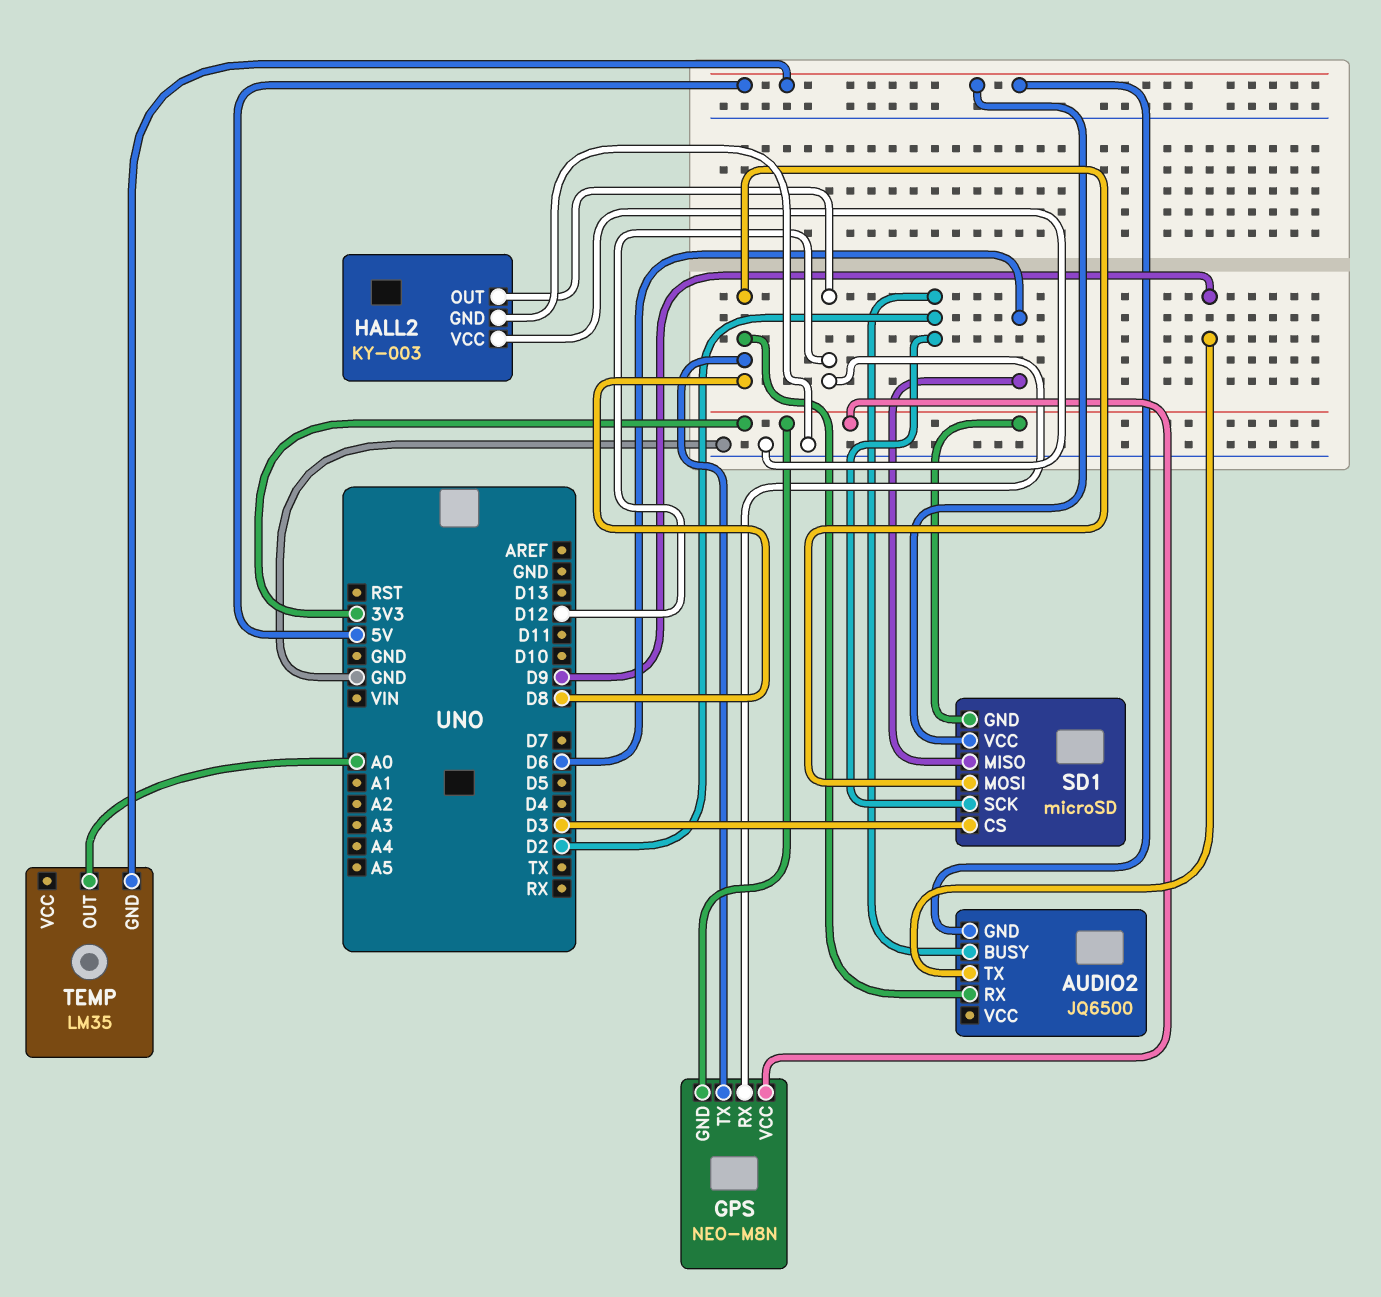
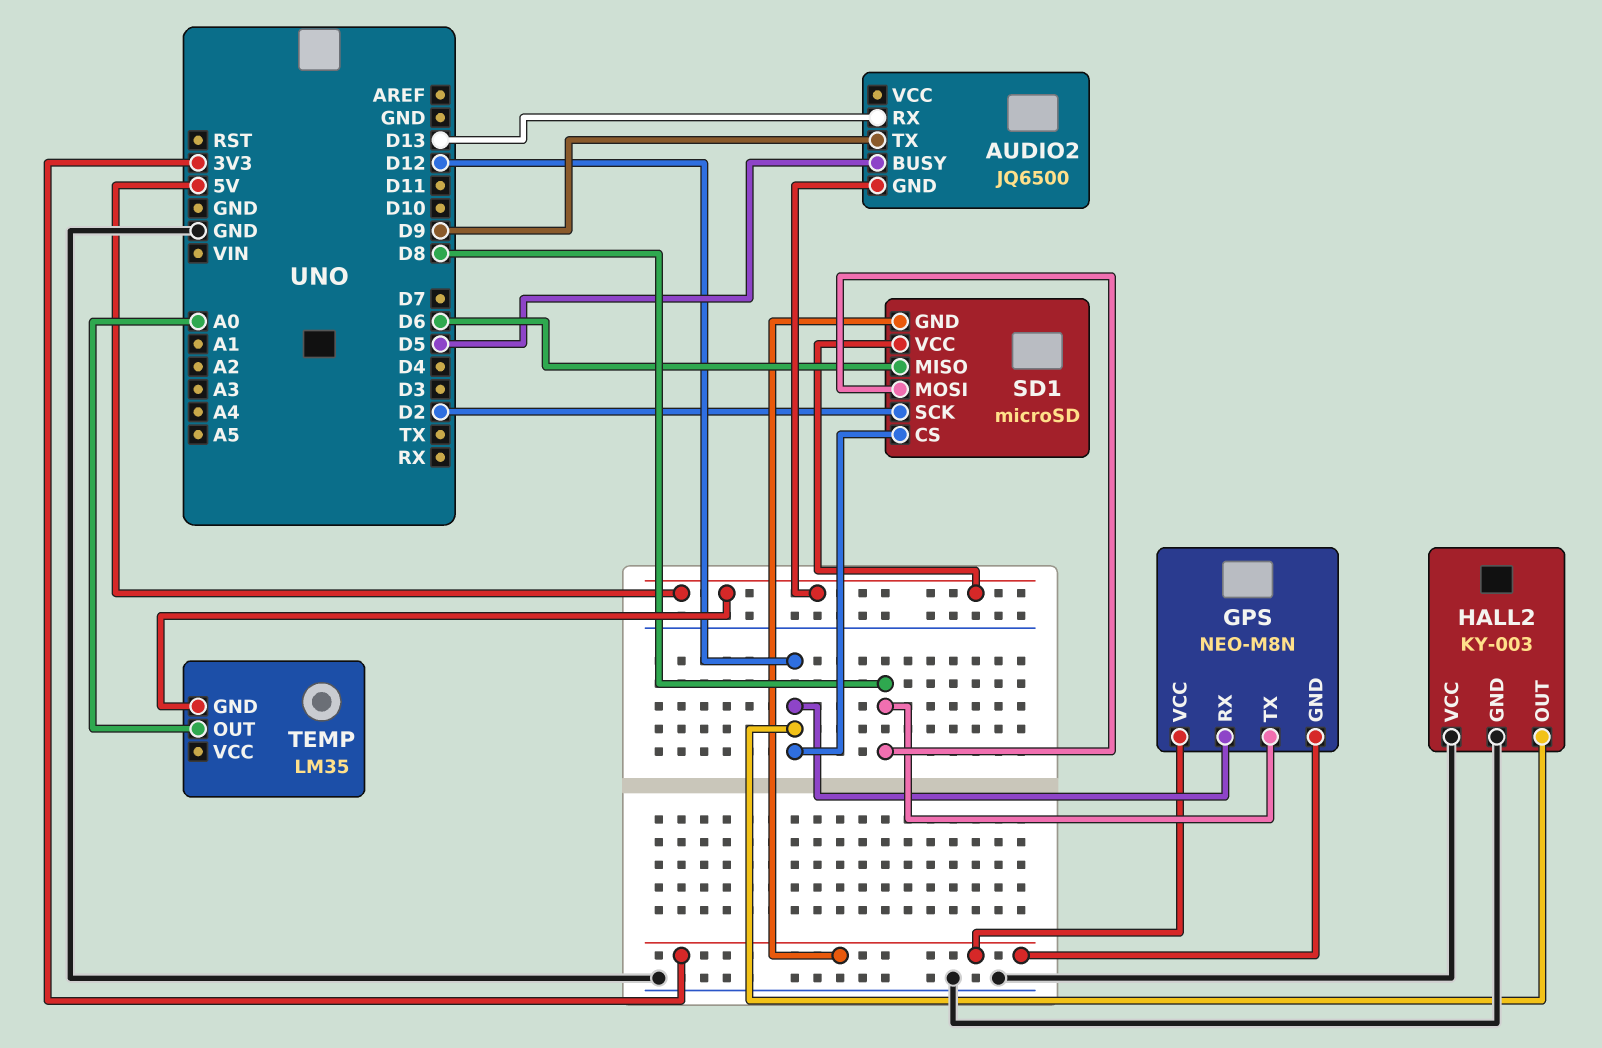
AUDIO2 pin BUSY: D2 -> D5
AUDIO2 pin RX: D8 -> D13
SD1 pin CS: D3 -> D12

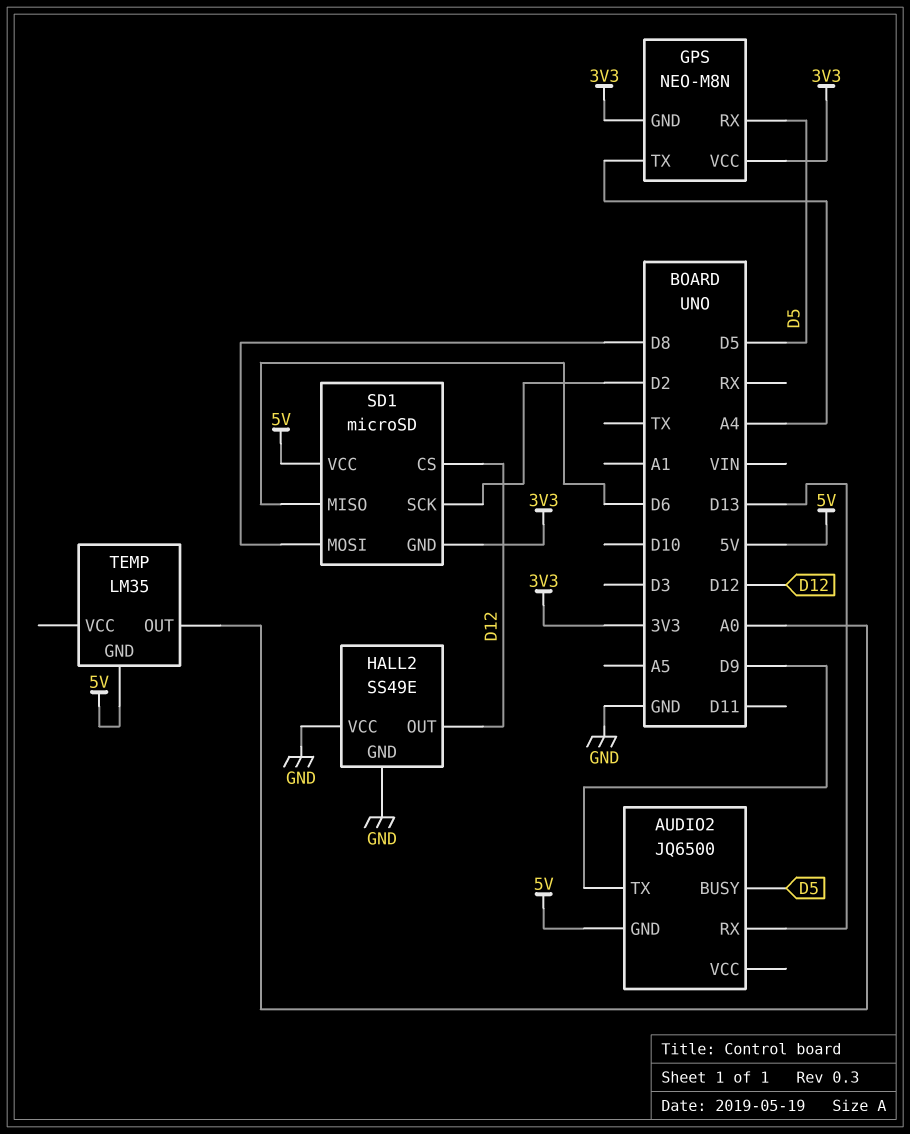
GPS pin RX: D12 -> D5
GPS pin TX: D8 -> A4
HALL2: KY-003 -> SS49E

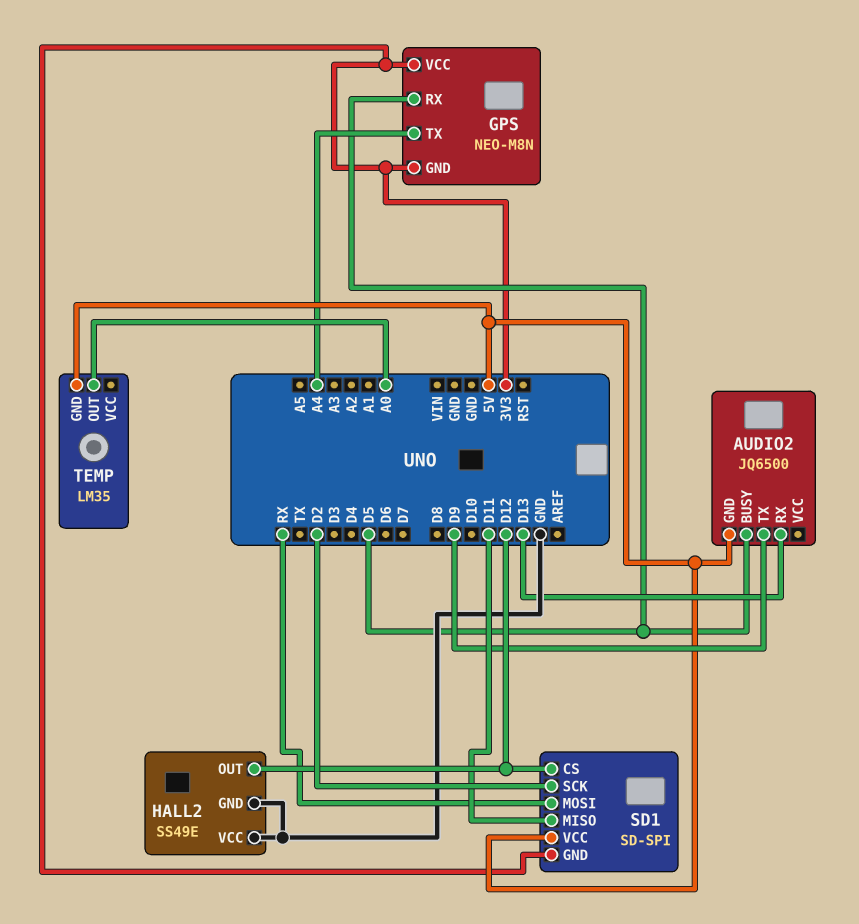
SD1: microSD -> SD-SPI
SD1 pin MISO: D6 -> D11
SD1 pin MOSI: D8 -> RX

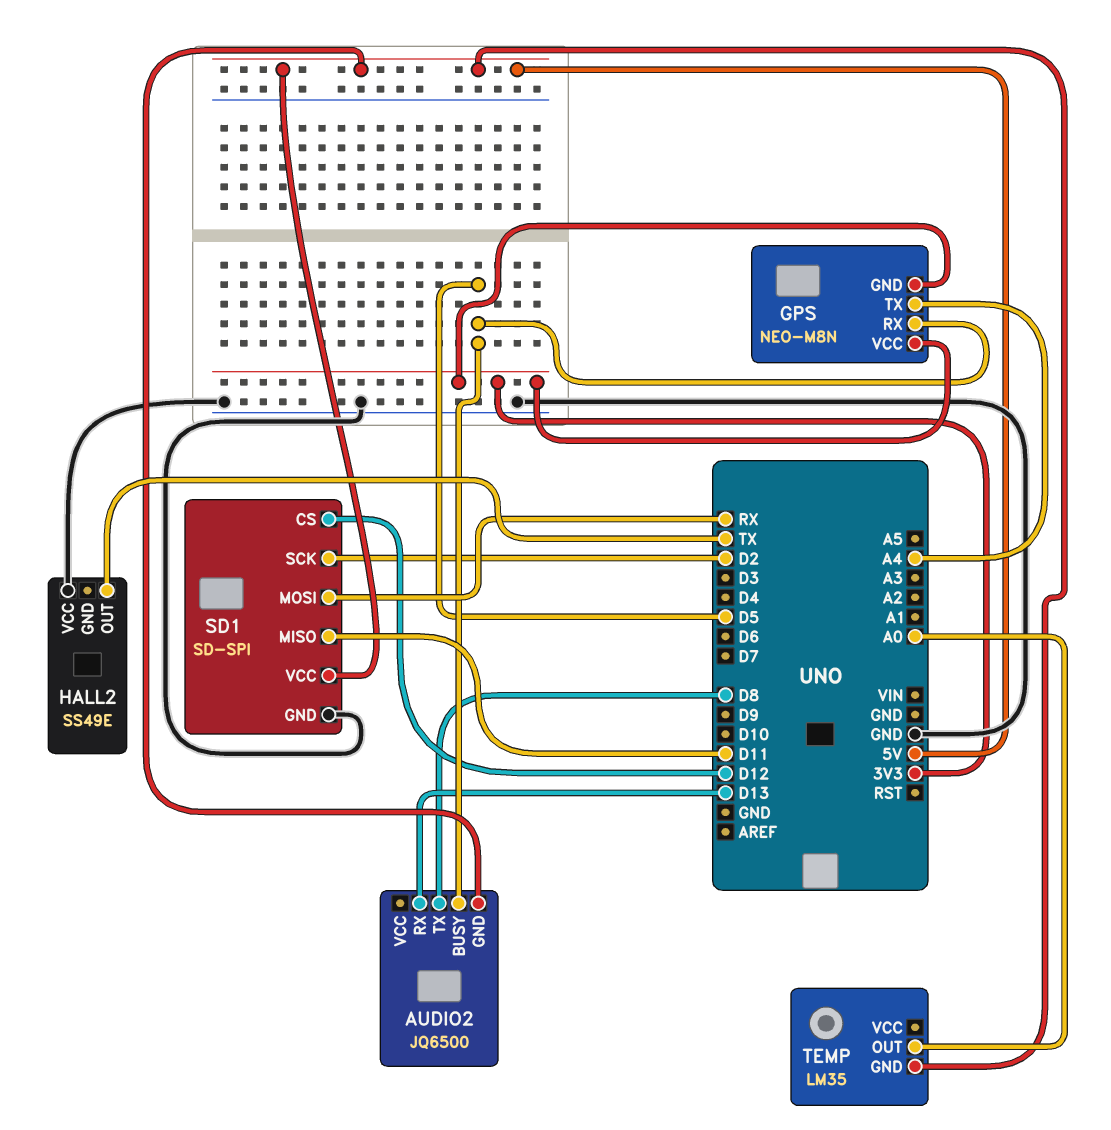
AUDIO2 pin TX: D9 -> D8
HALL2 pin GND: GND -> none
HALL2 pin OUT: D12 -> TX
SD1 pin GND: 3V3 -> GND

